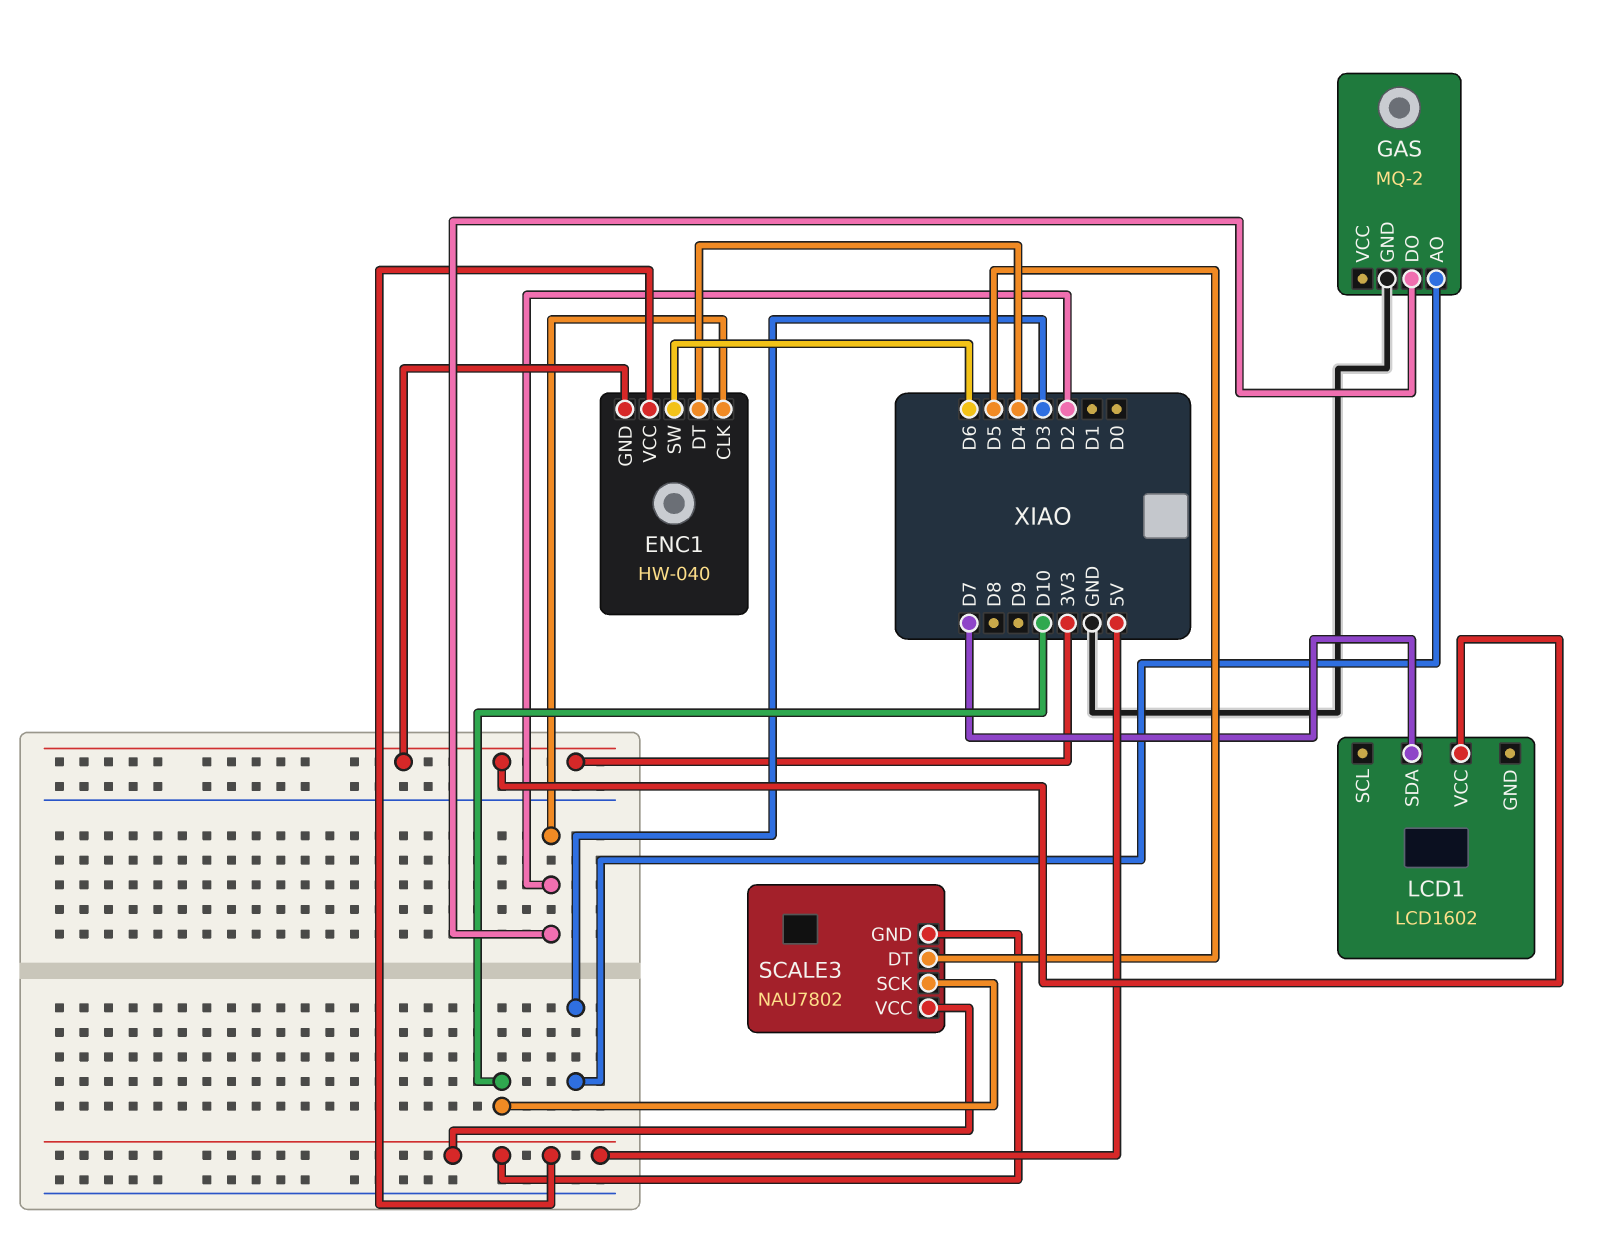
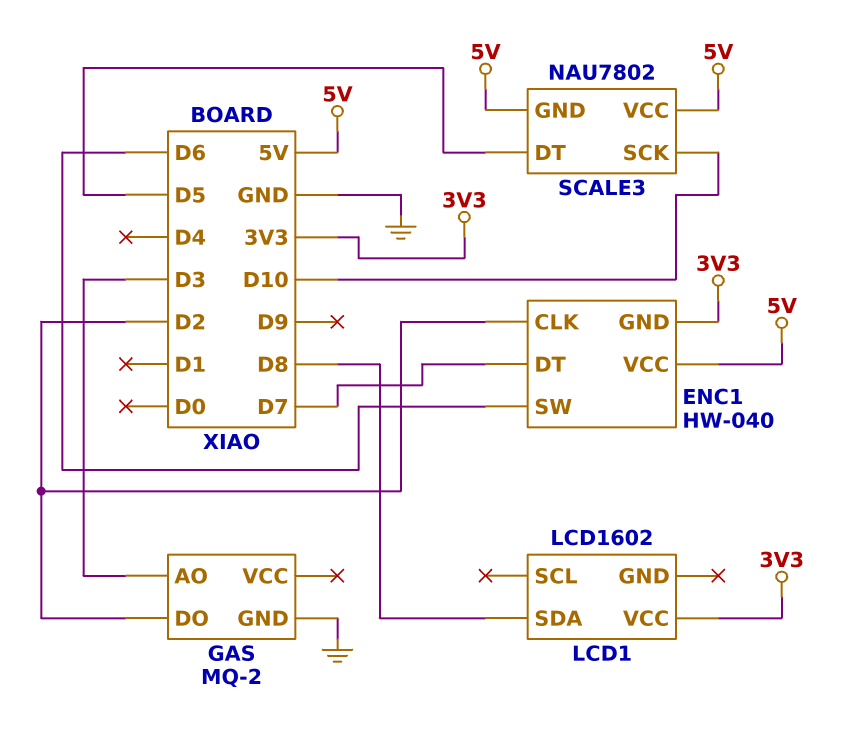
ENC1 pin DT: D4 -> D7
LCD1 pin SDA: D7 -> D8

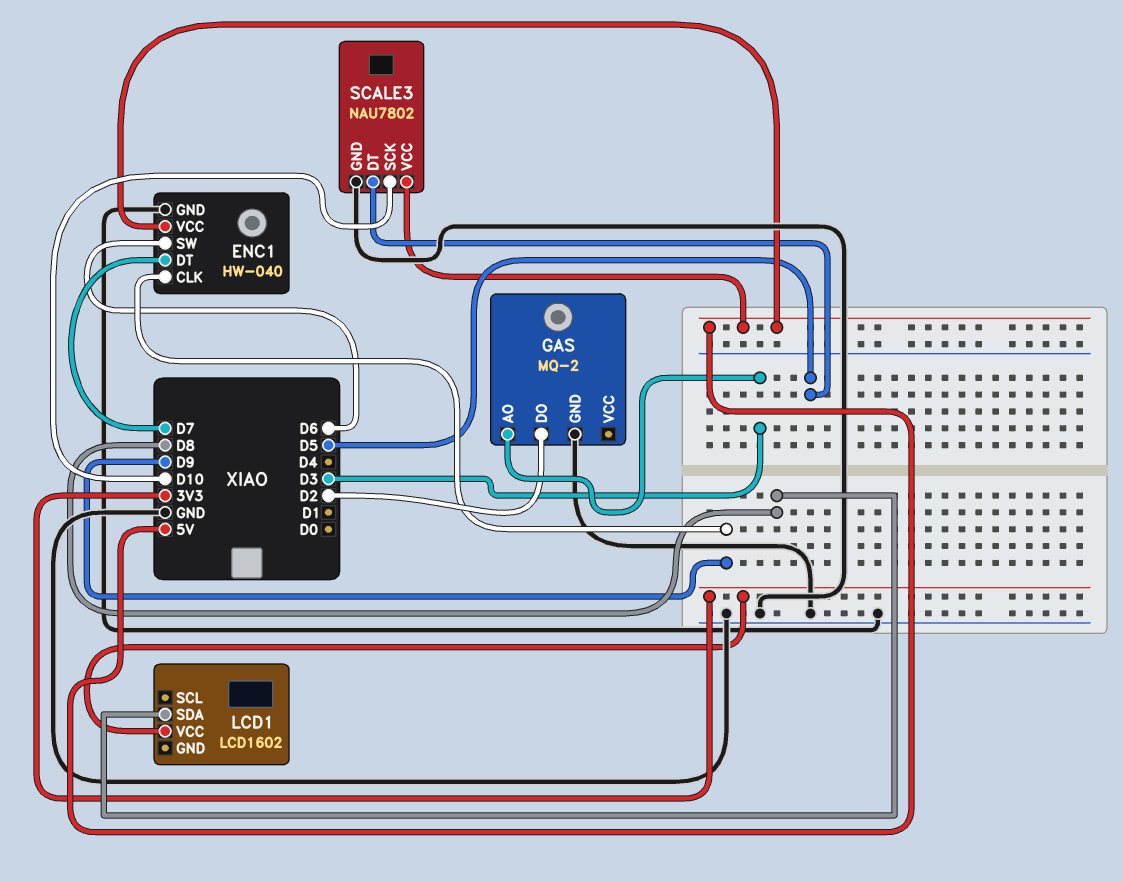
ENC1 pin CLK: D2 -> D9
ENC1 pin GND: 3V3 -> GND
SCALE3 pin GND: 5V -> GND

